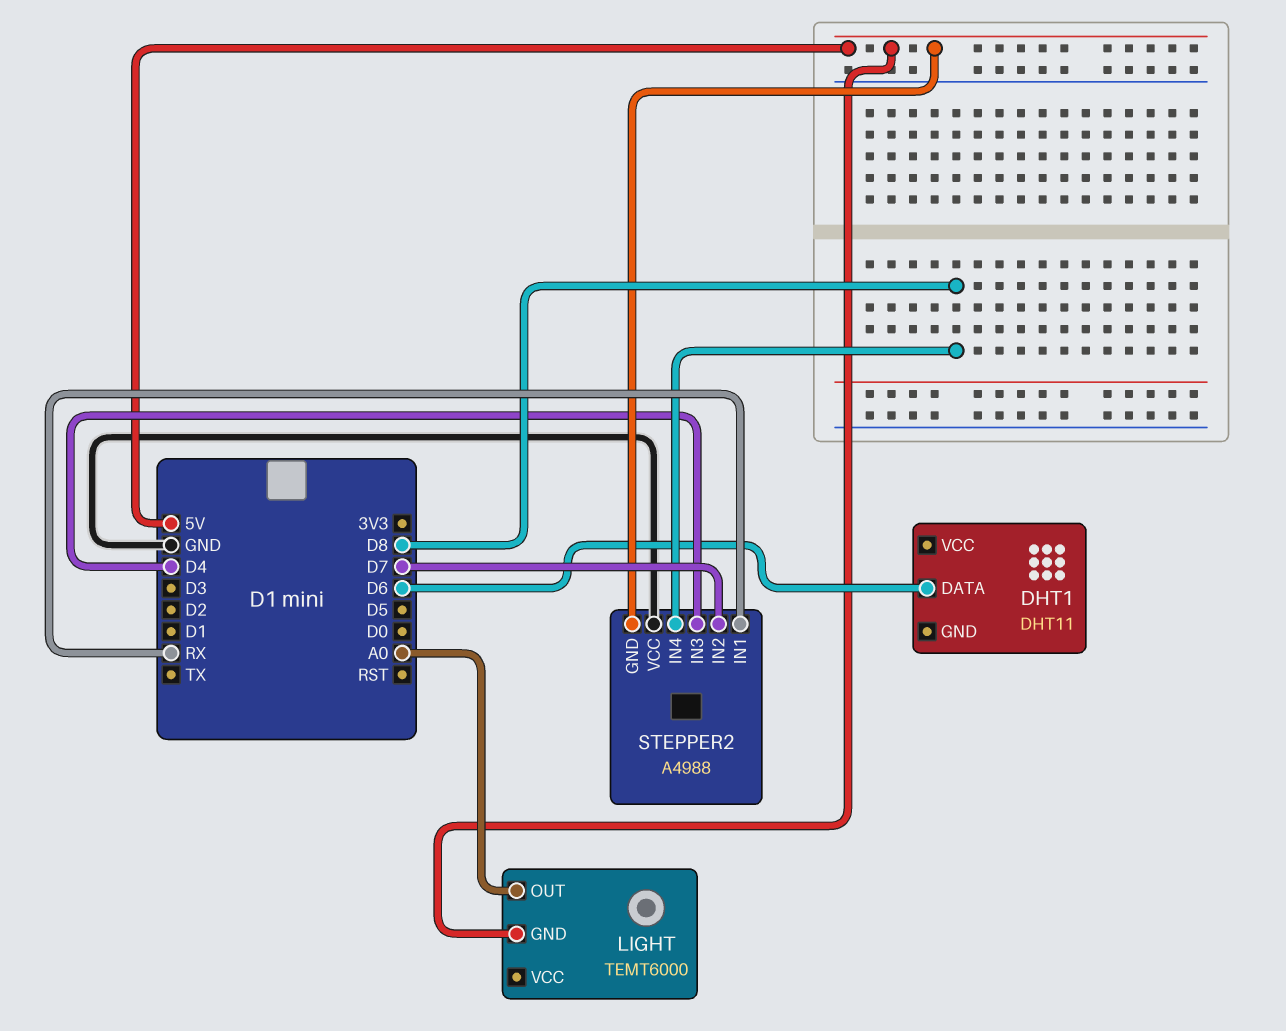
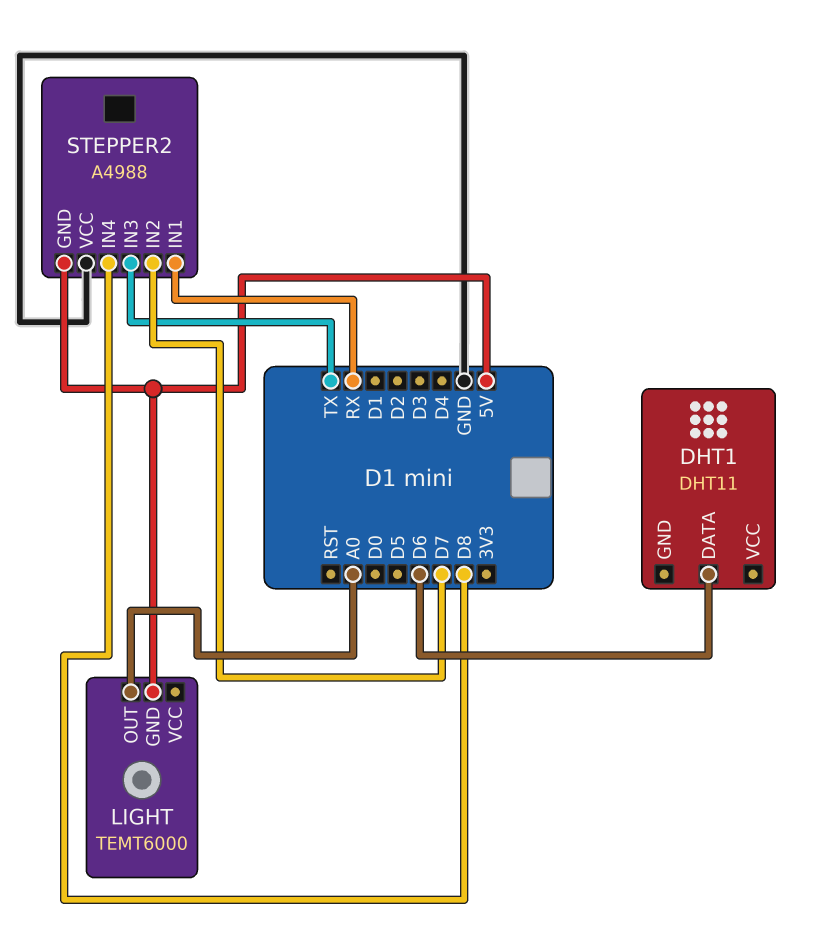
STEPPER2 pin IN3: D4 -> TX

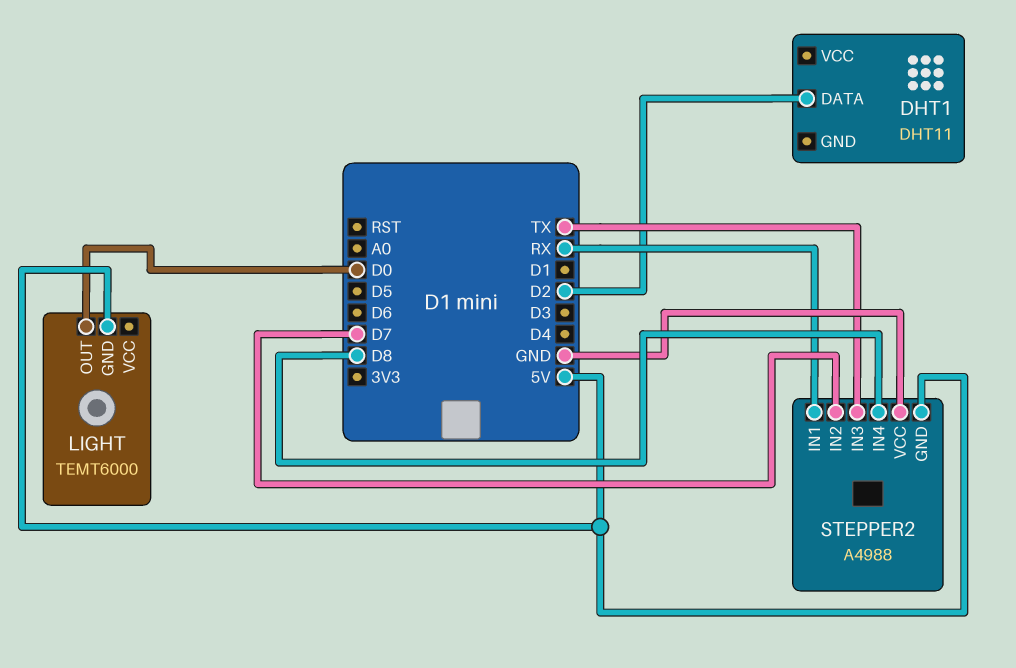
DHT1 pin DATA: D6 -> D2
LIGHT pin OUT: A0 -> D0

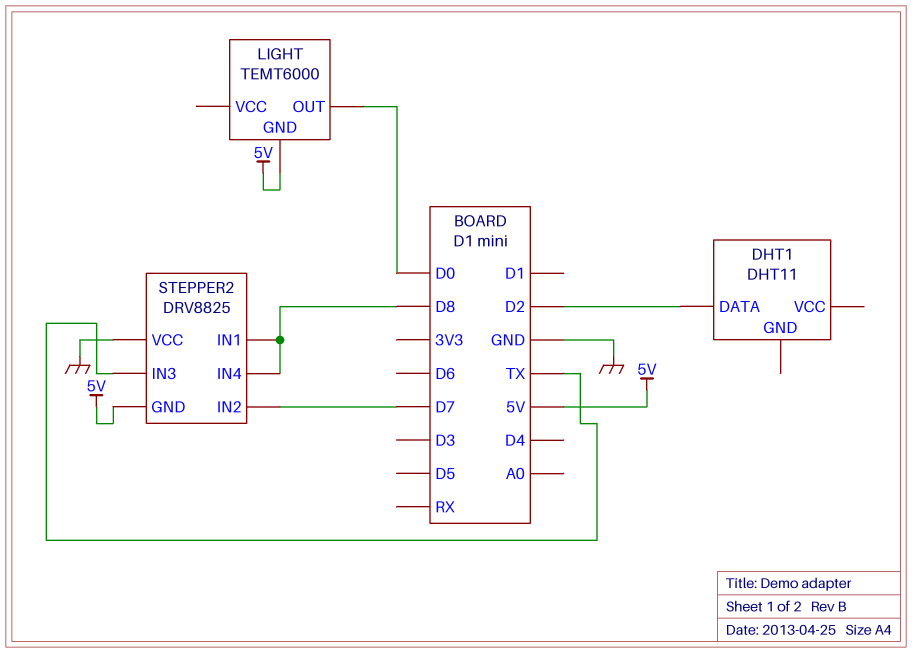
STEPPER2: A4988 -> DRV8825
STEPPER2 pin IN1: RX -> D8

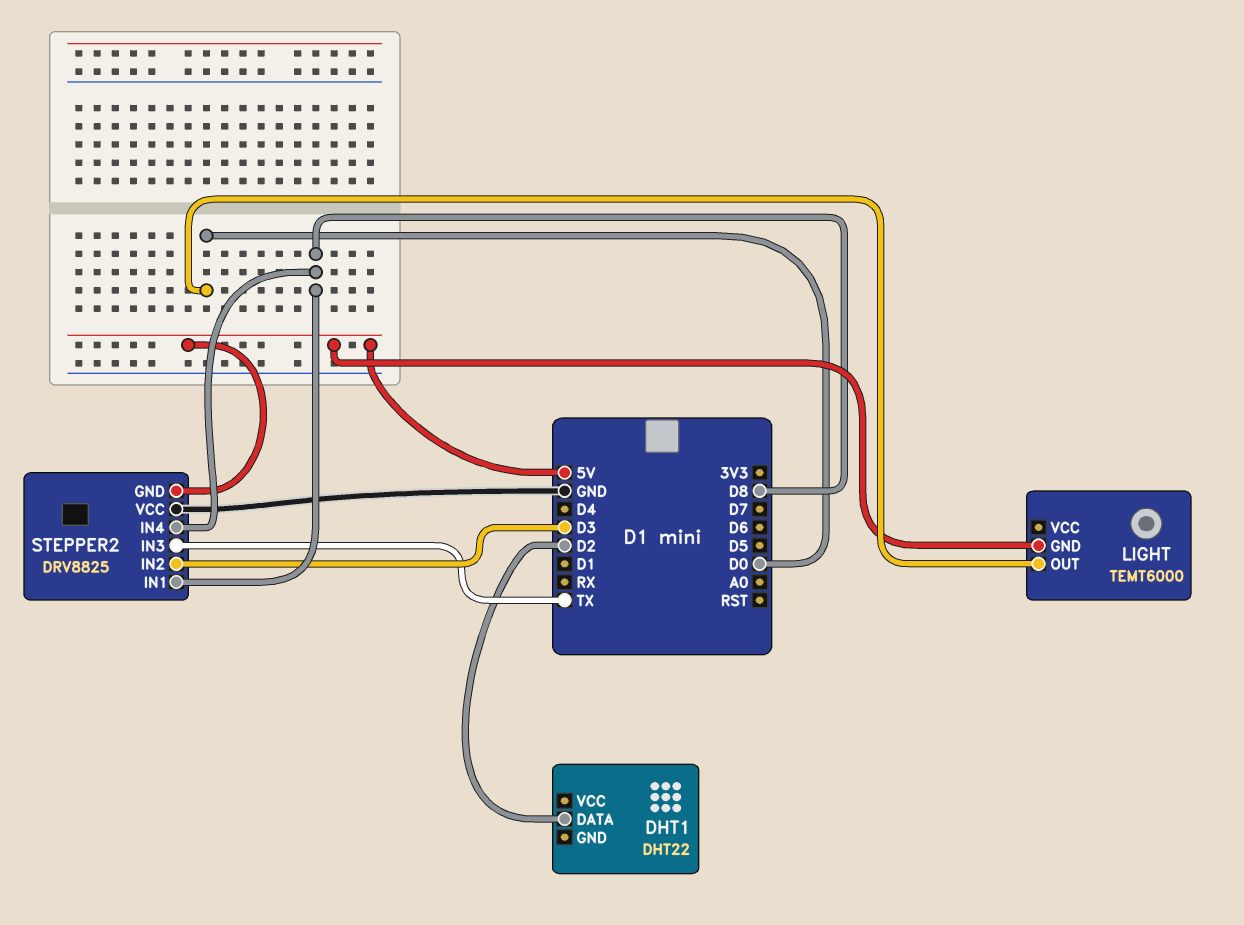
DHT1: DHT11 -> DHT22
STEPPER2 pin IN2: D7 -> D3

